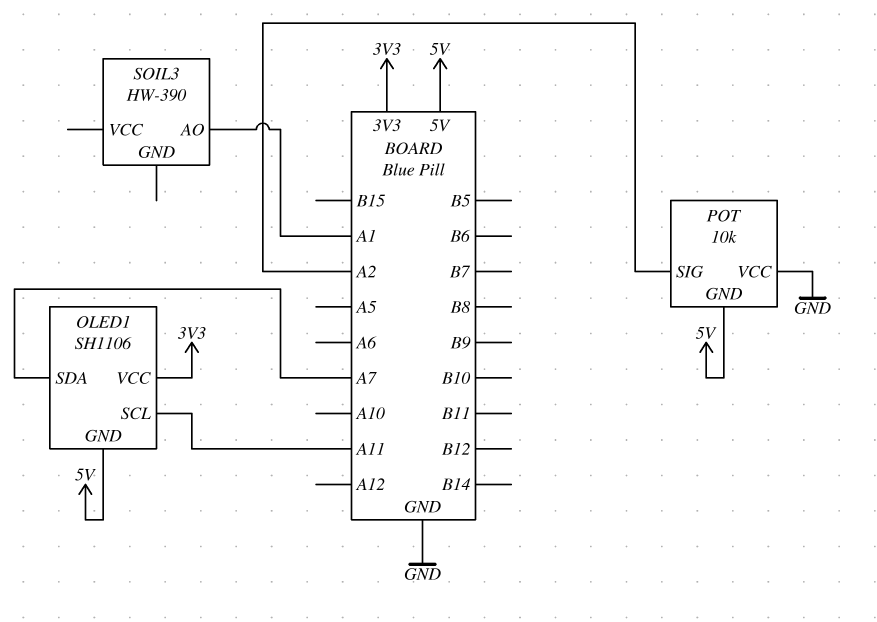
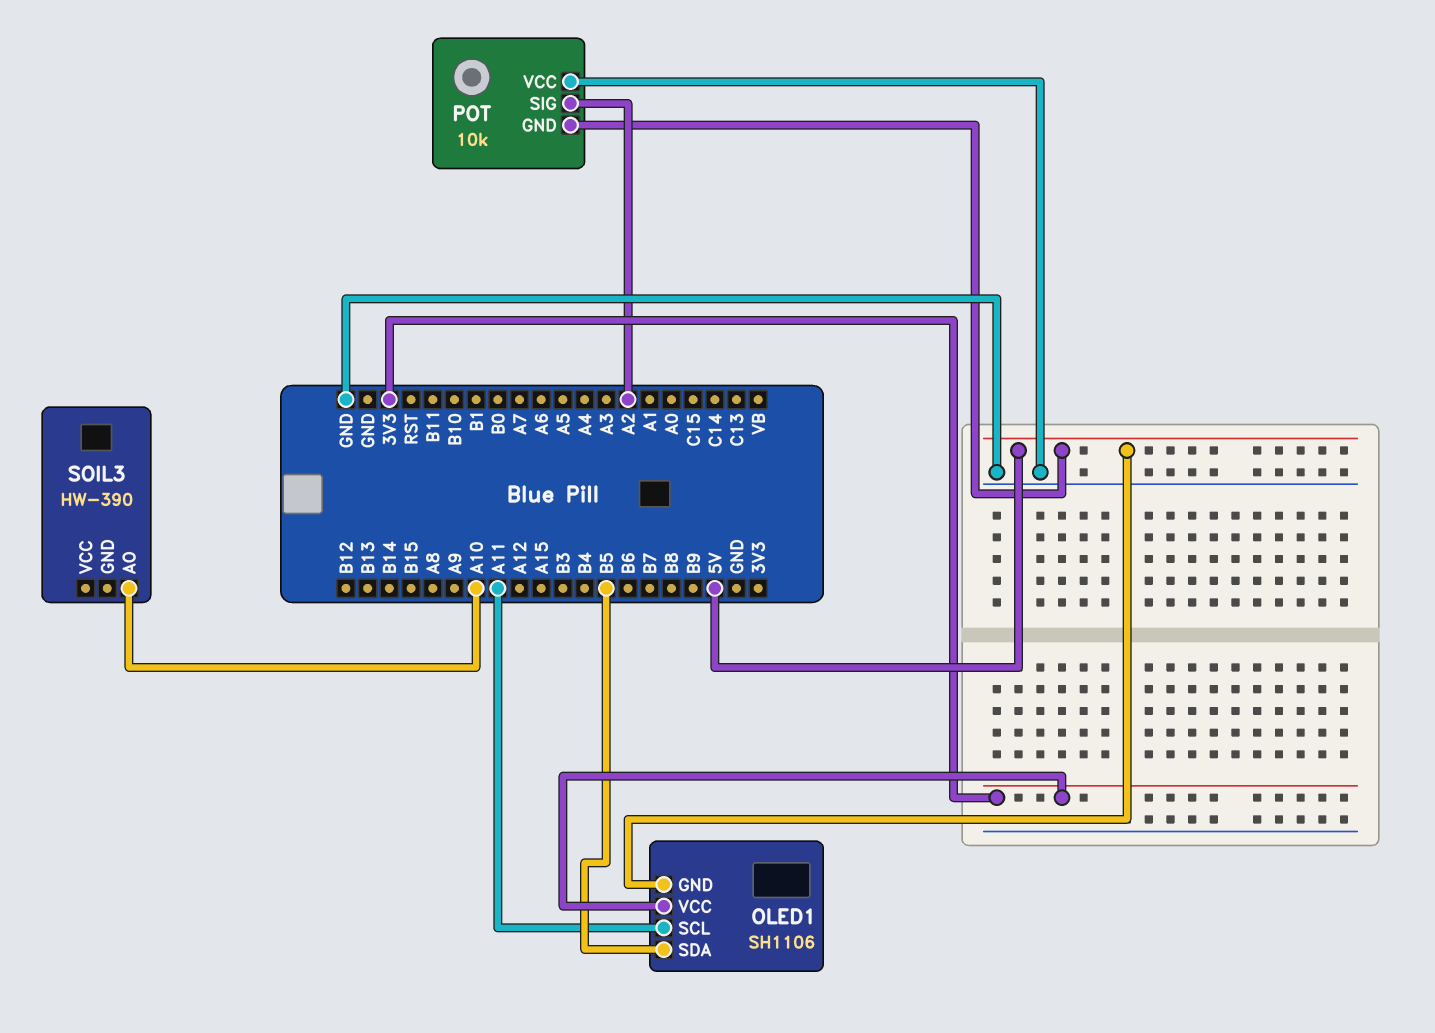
OLED1 pin SDA: A7 -> B5
SOIL3 pin AO: A1 -> A10

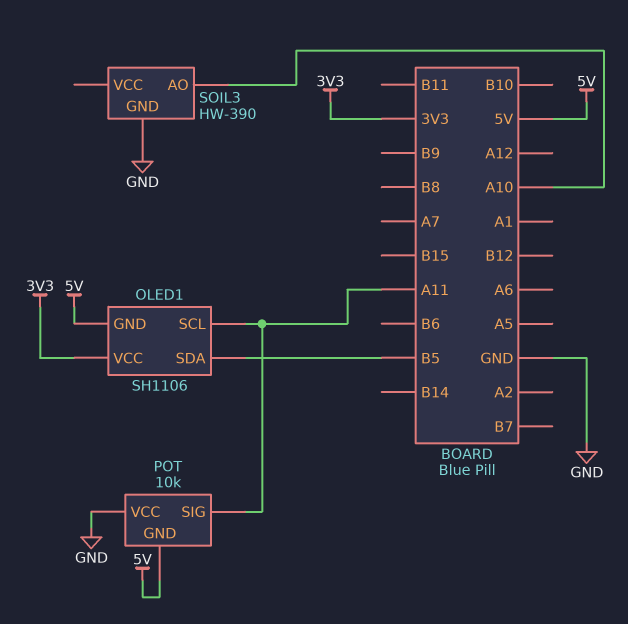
POT pin SIG: A2 -> A11
SOIL3 pin GND: none -> GND

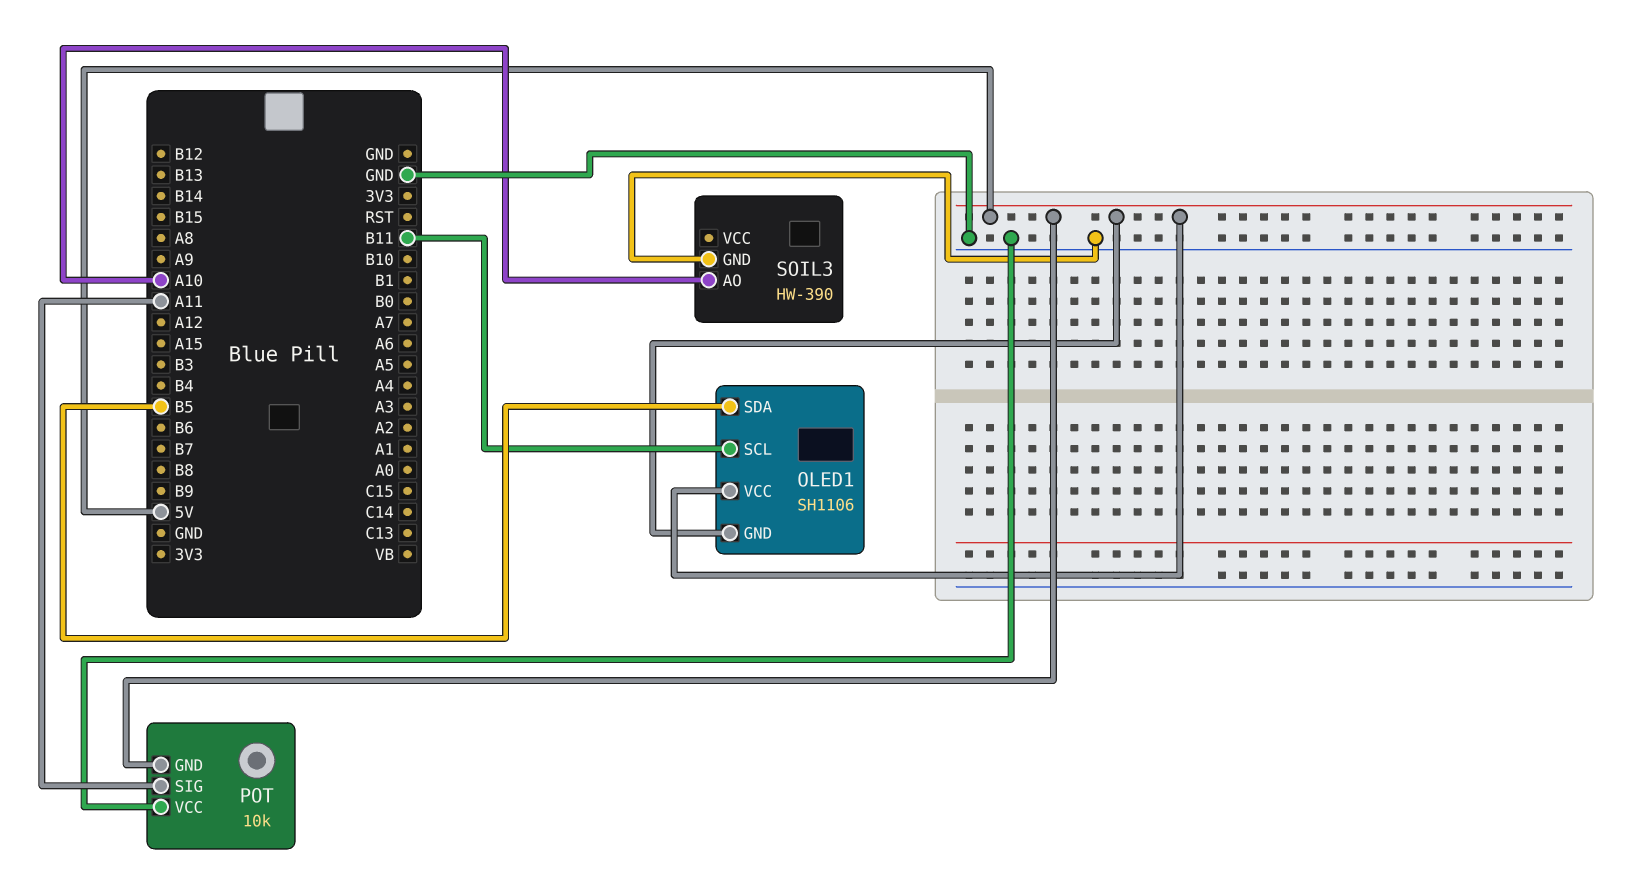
OLED1 pin SCL: A11 -> B11
OLED1 pin VCC: 3V3 -> 5V

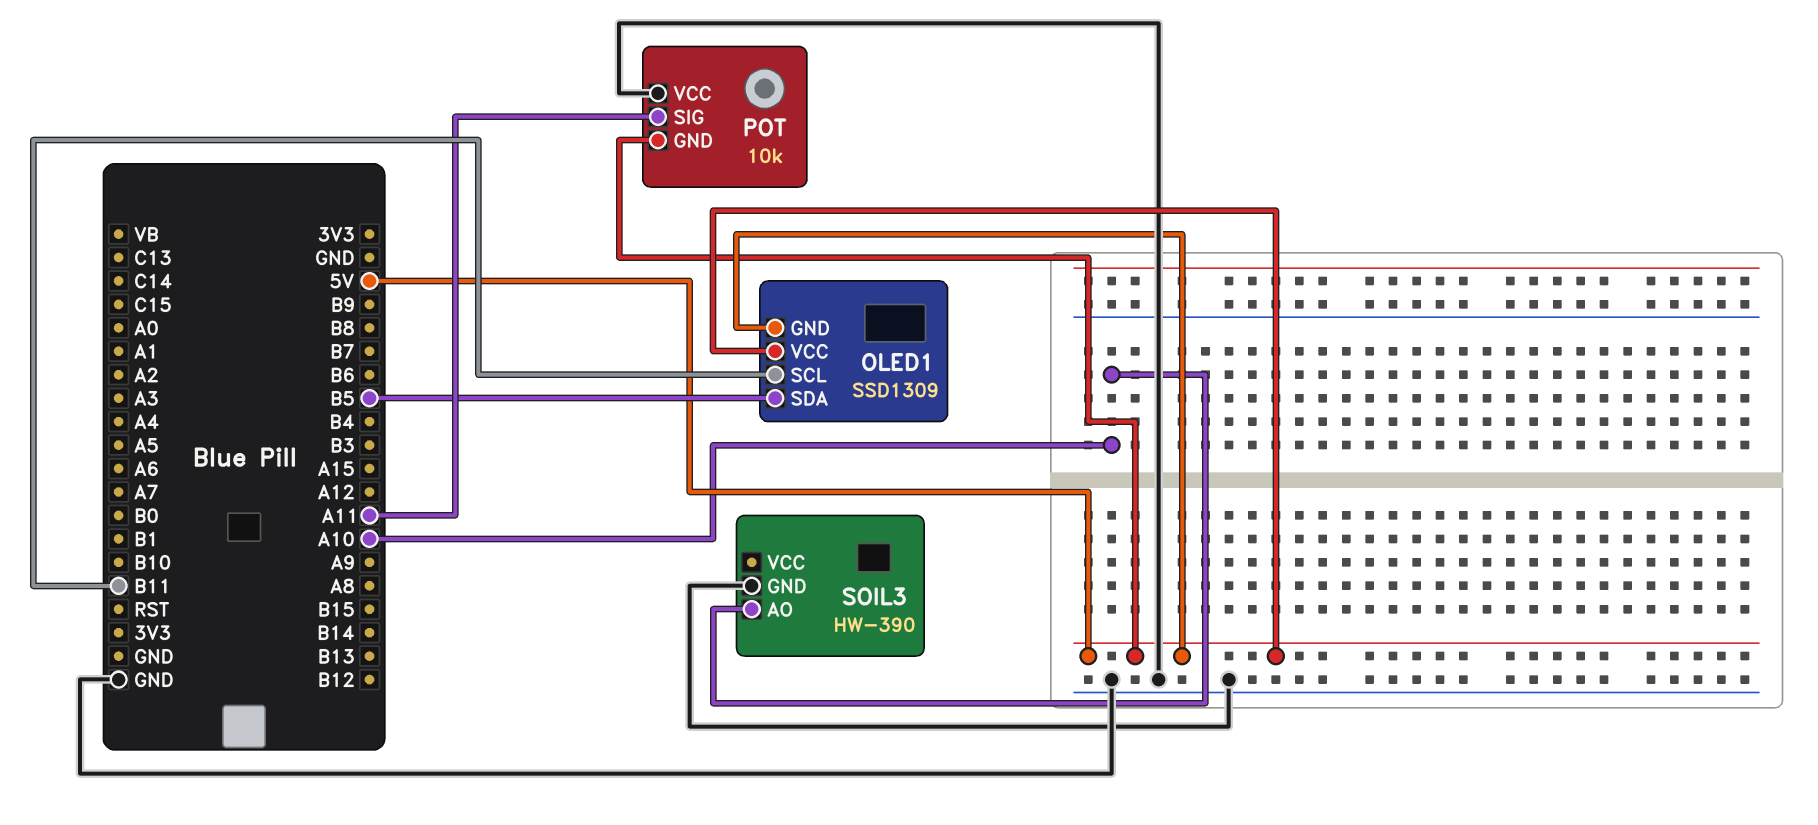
OLED1: SH1106 -> SSD1309

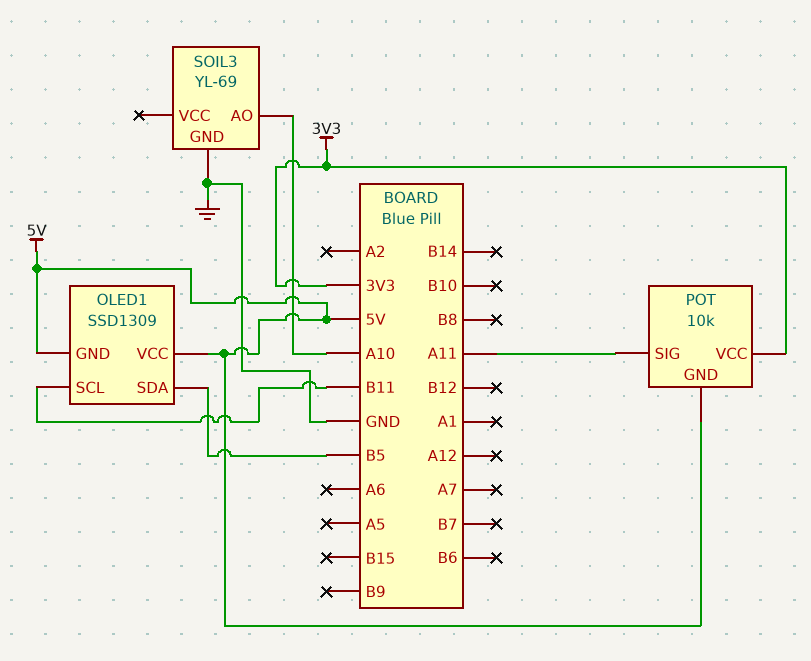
POT pin VCC: GND -> 3V3
SOIL3: HW-390 -> YL-69

